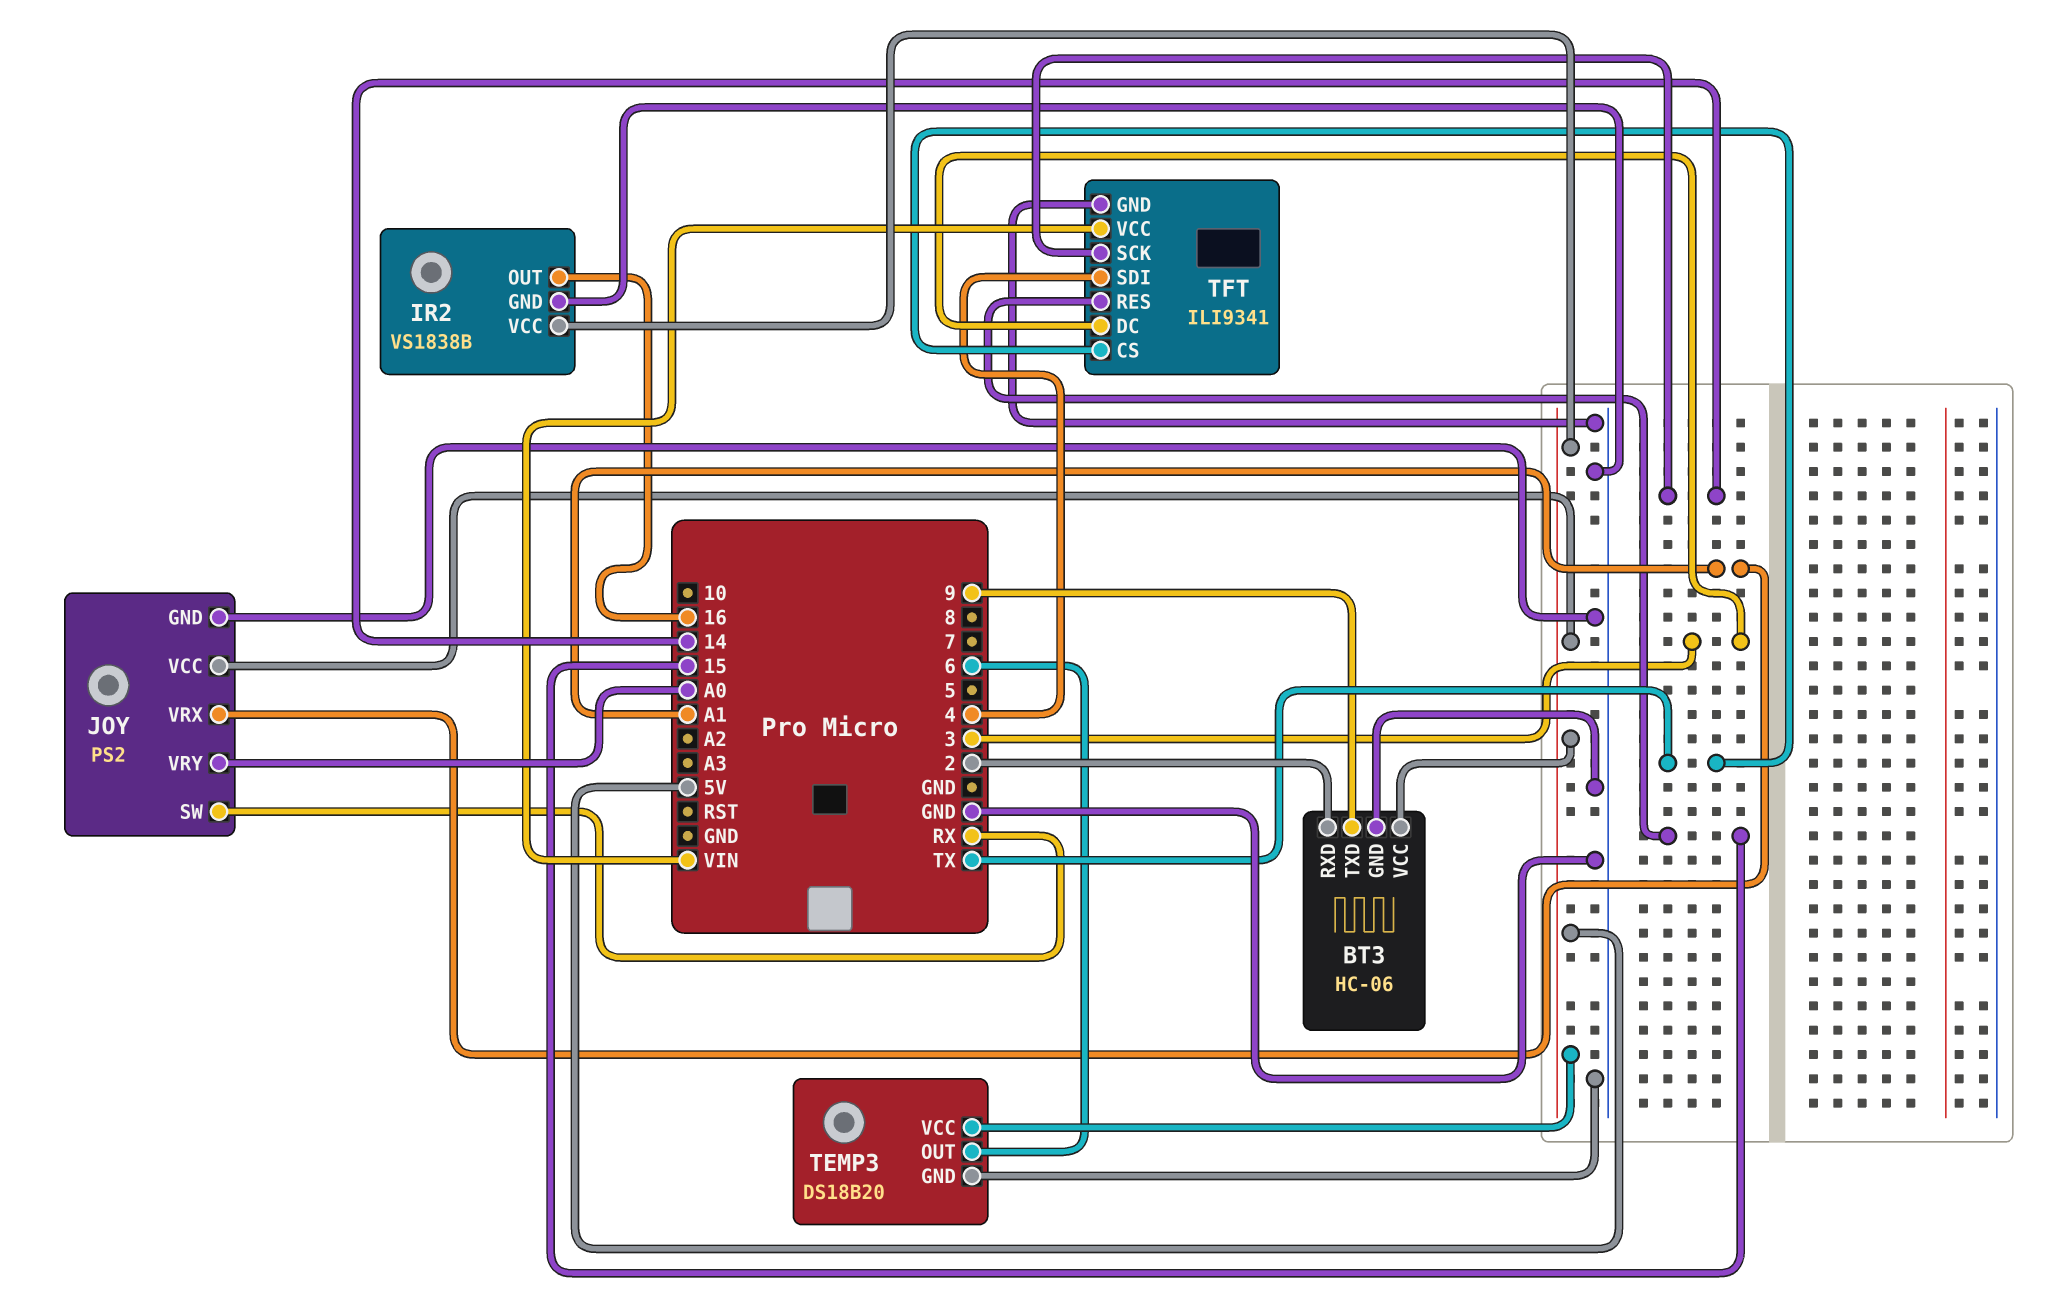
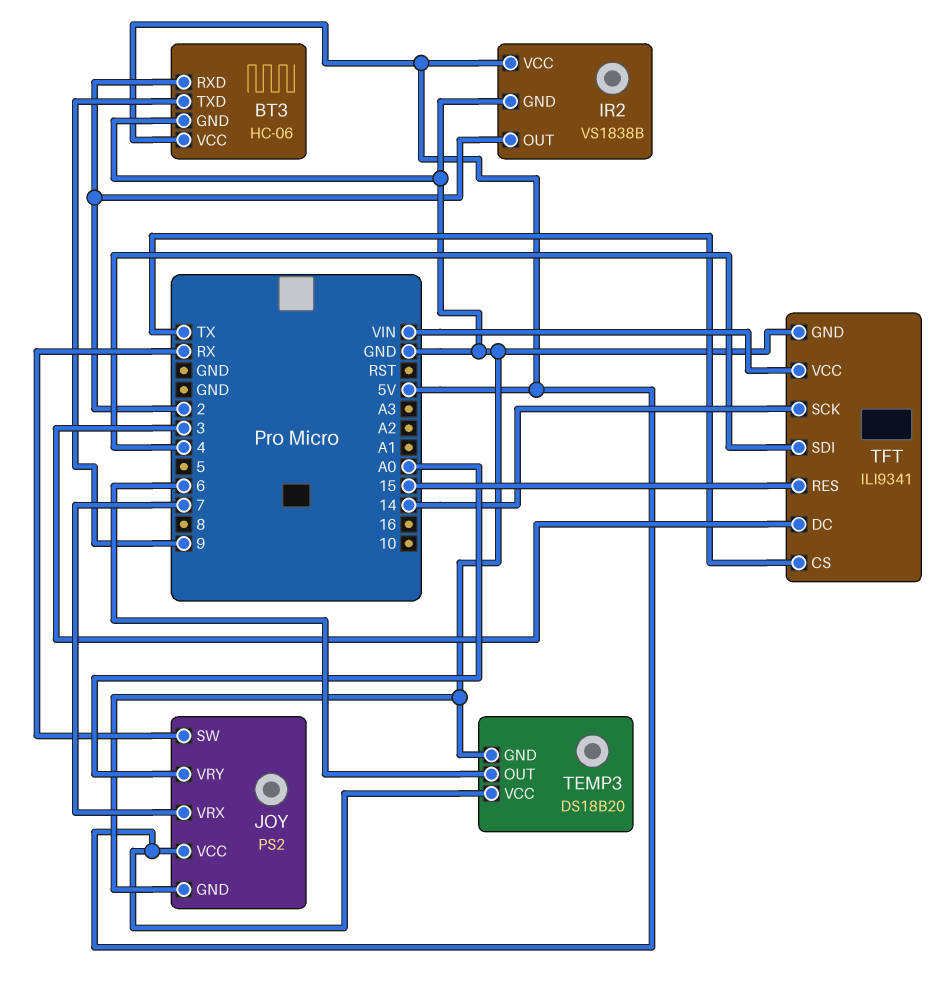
IR2 pin OUT: 16 -> 2
JOY pin VRX: A1 -> 7

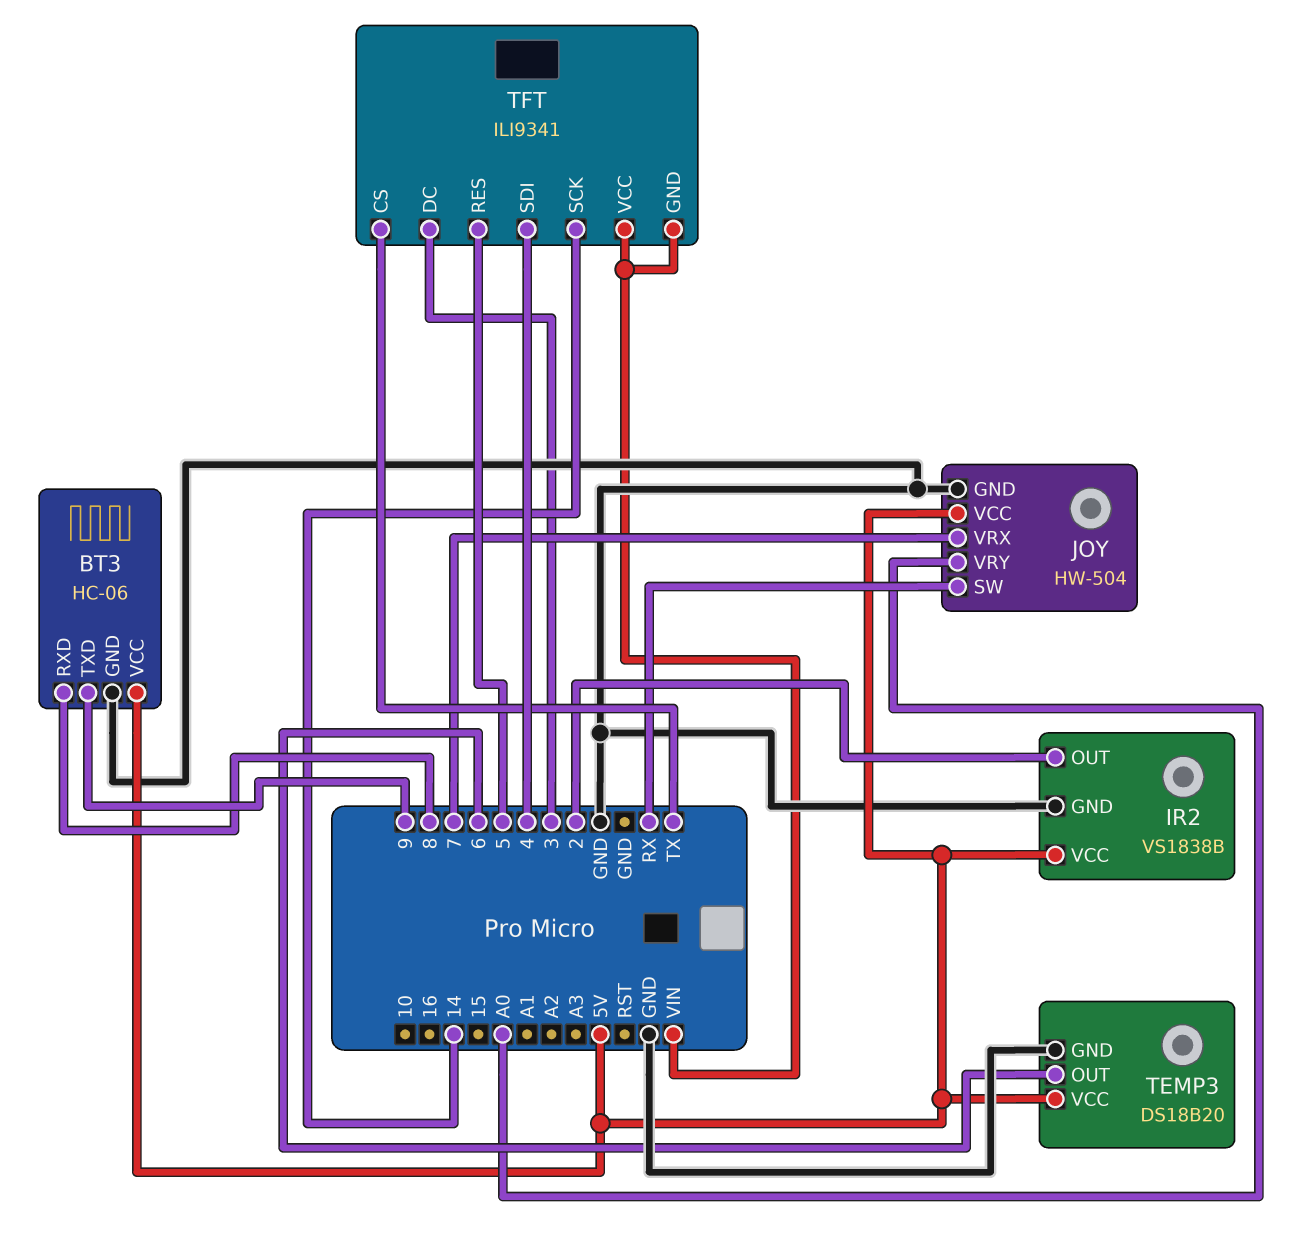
BT3 pin RXD: 2 -> 8
JOY: PS2 -> HW-504
TFT pin GND: GND -> VIN
TFT pin RES: 15 -> 5

